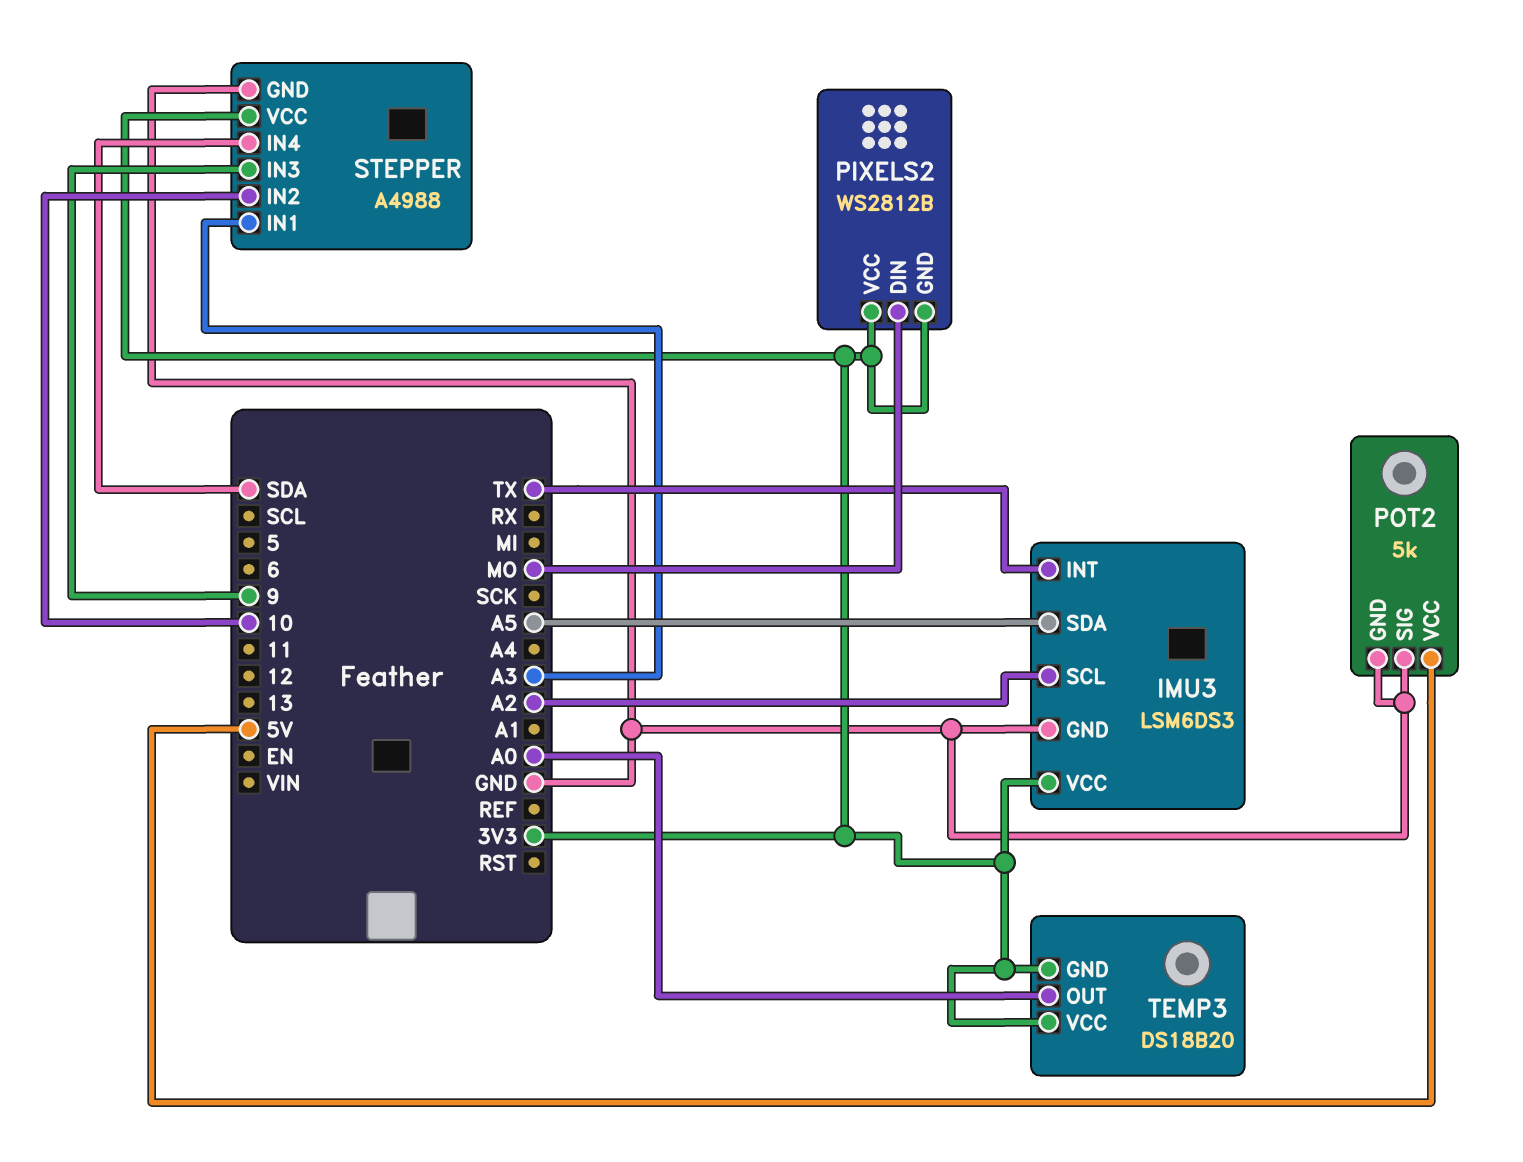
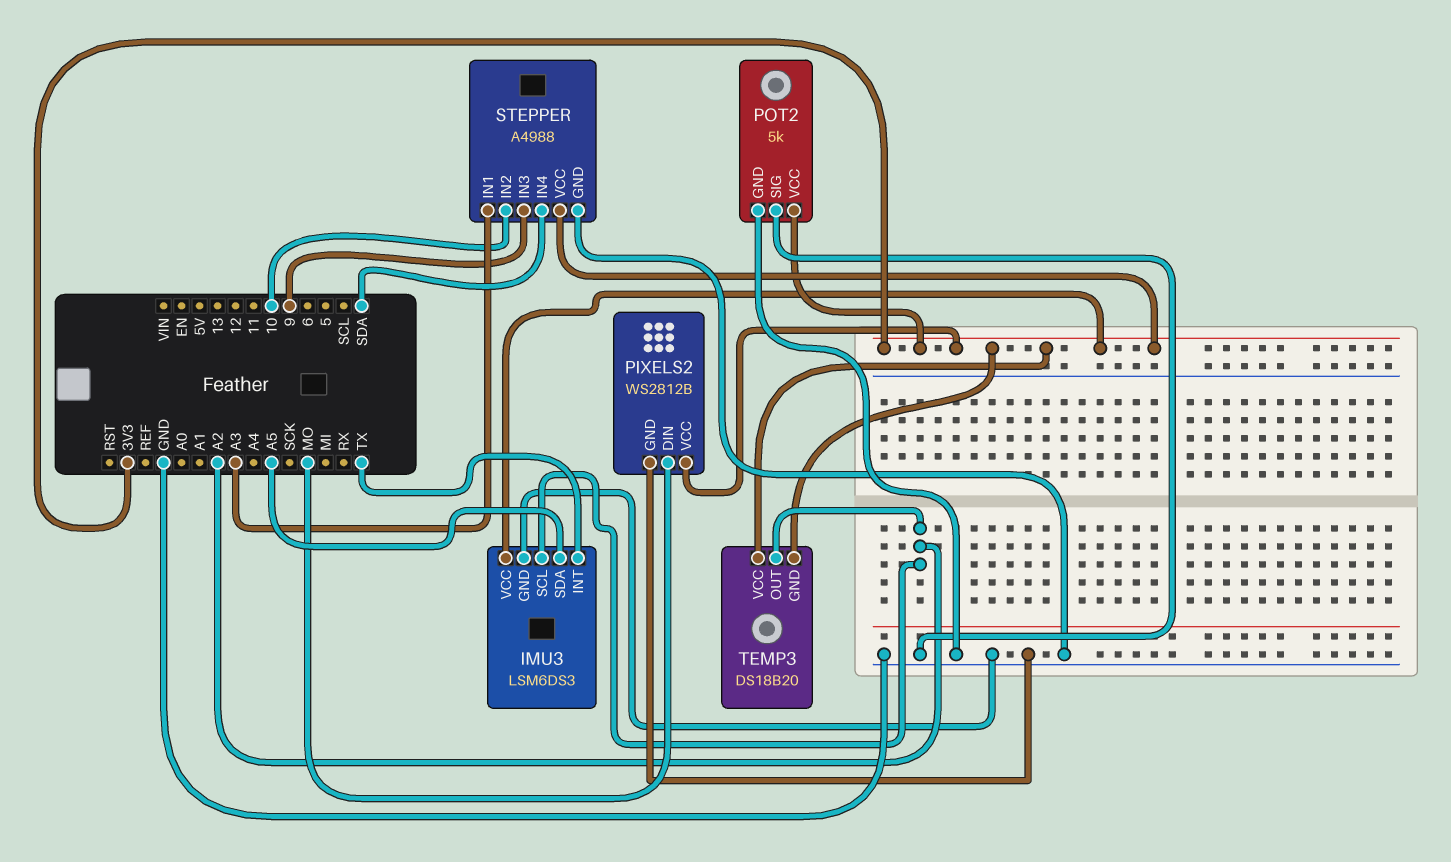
PIXELS2 pin GND: 3V3 -> GND
POT2 pin VCC: 5V -> 3V3
TEMP3 pin OUT: A0 -> A2

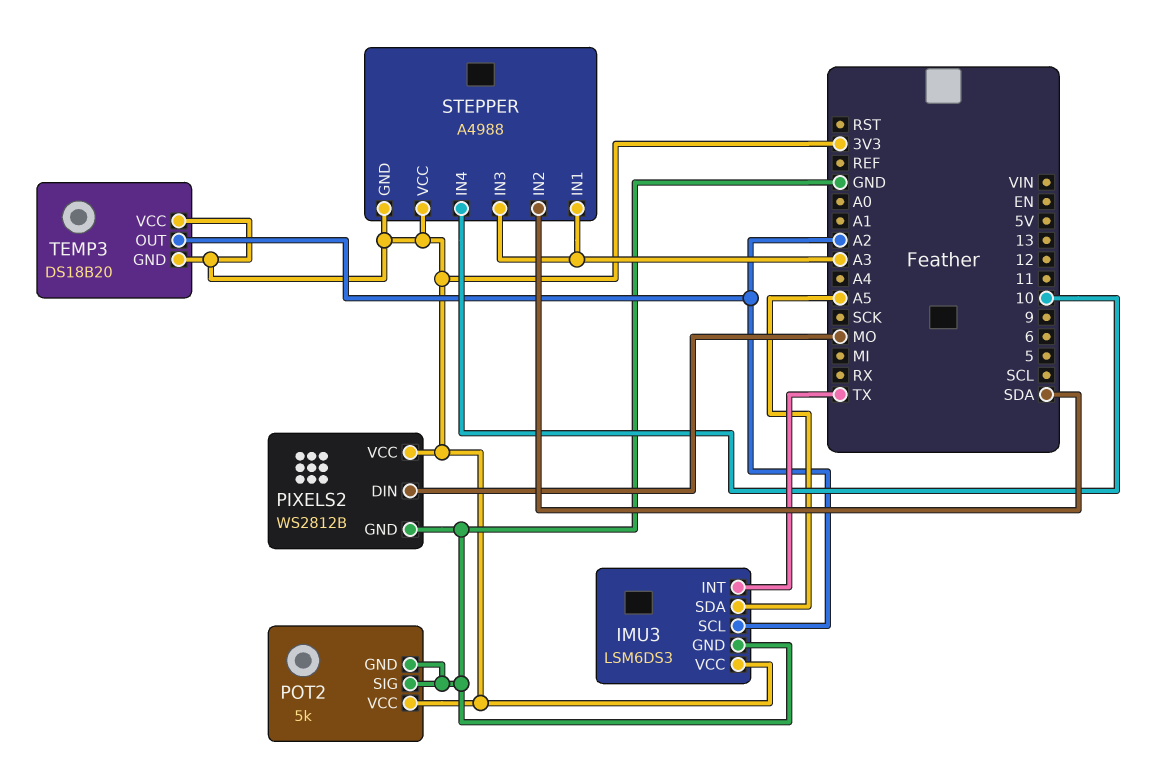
STEPPER pin GND: GND -> 3V3
STEPPER pin IN2: 10 -> SDA
STEPPER pin IN3: 9 -> A3
STEPPER pin IN4: SDA -> 10

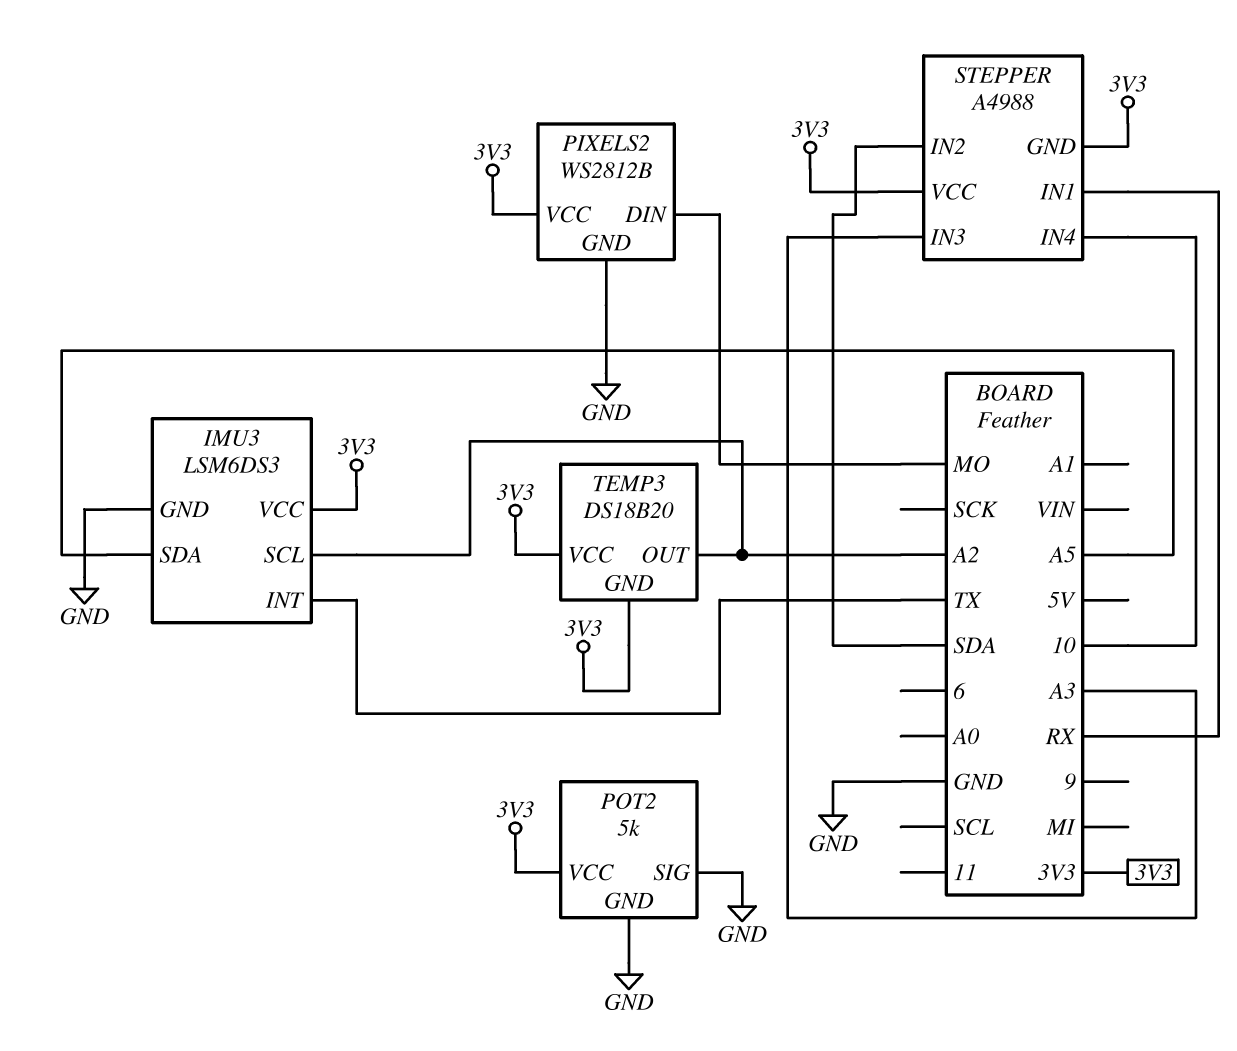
STEPPER pin IN1: A3 -> RX

